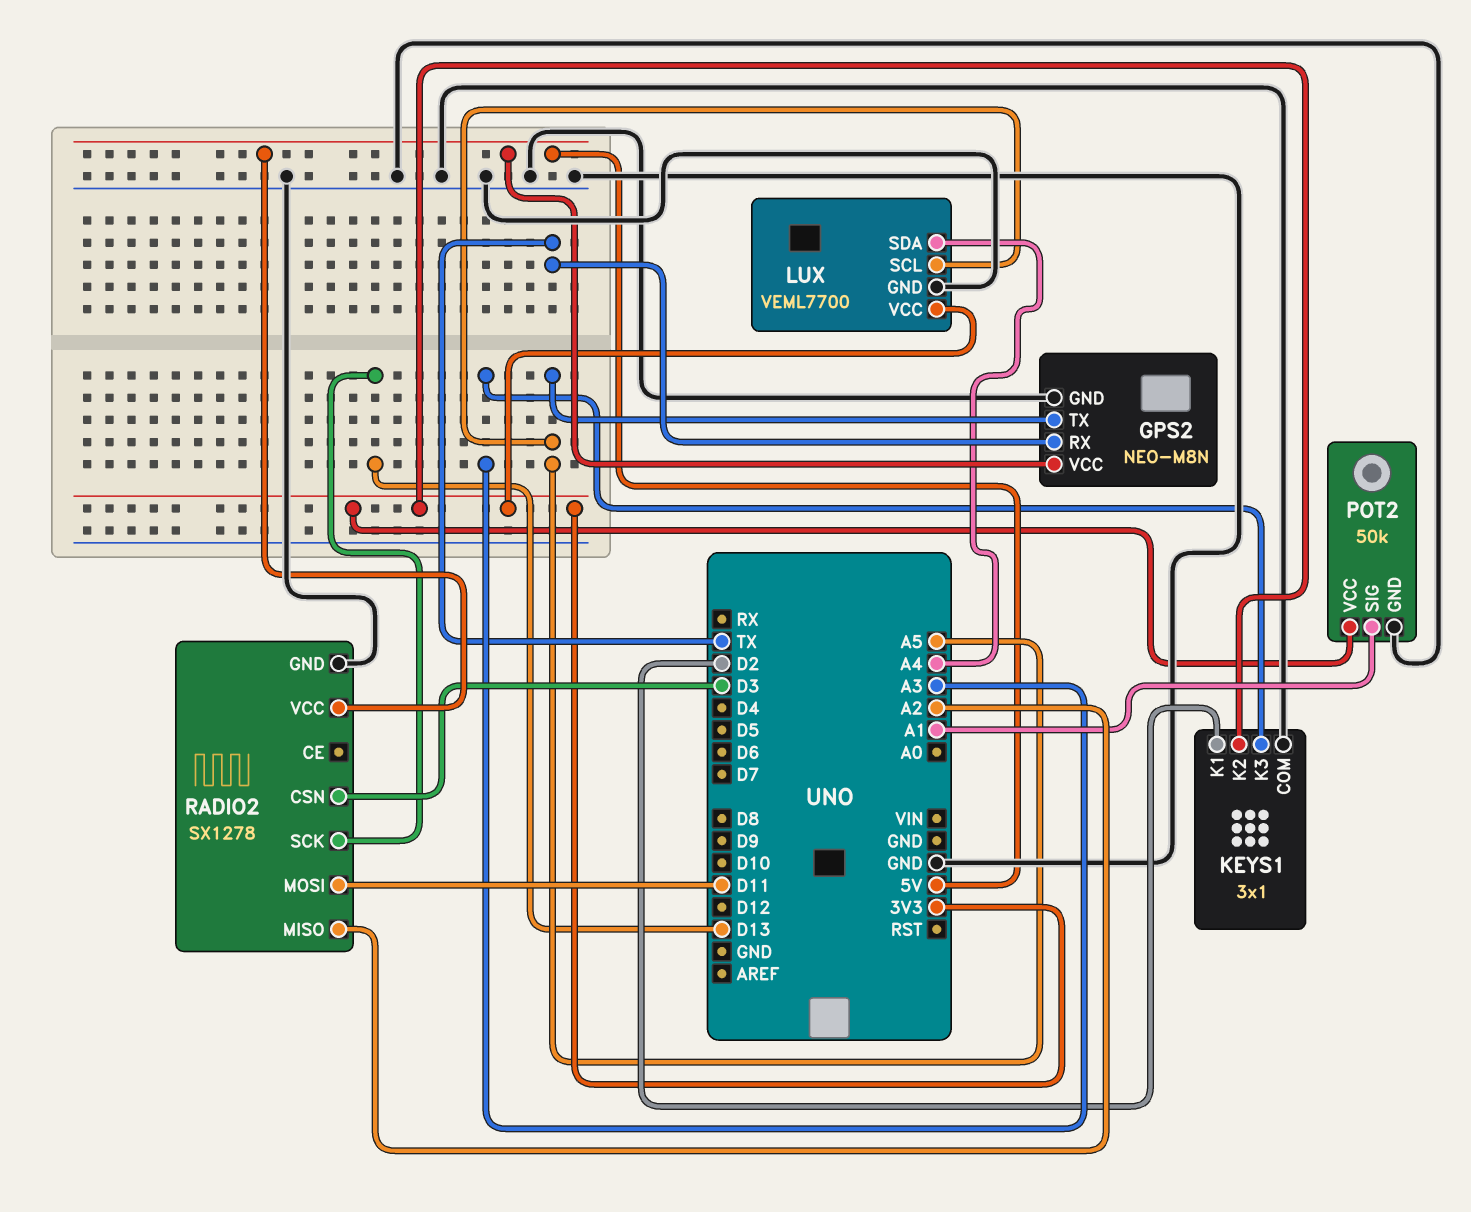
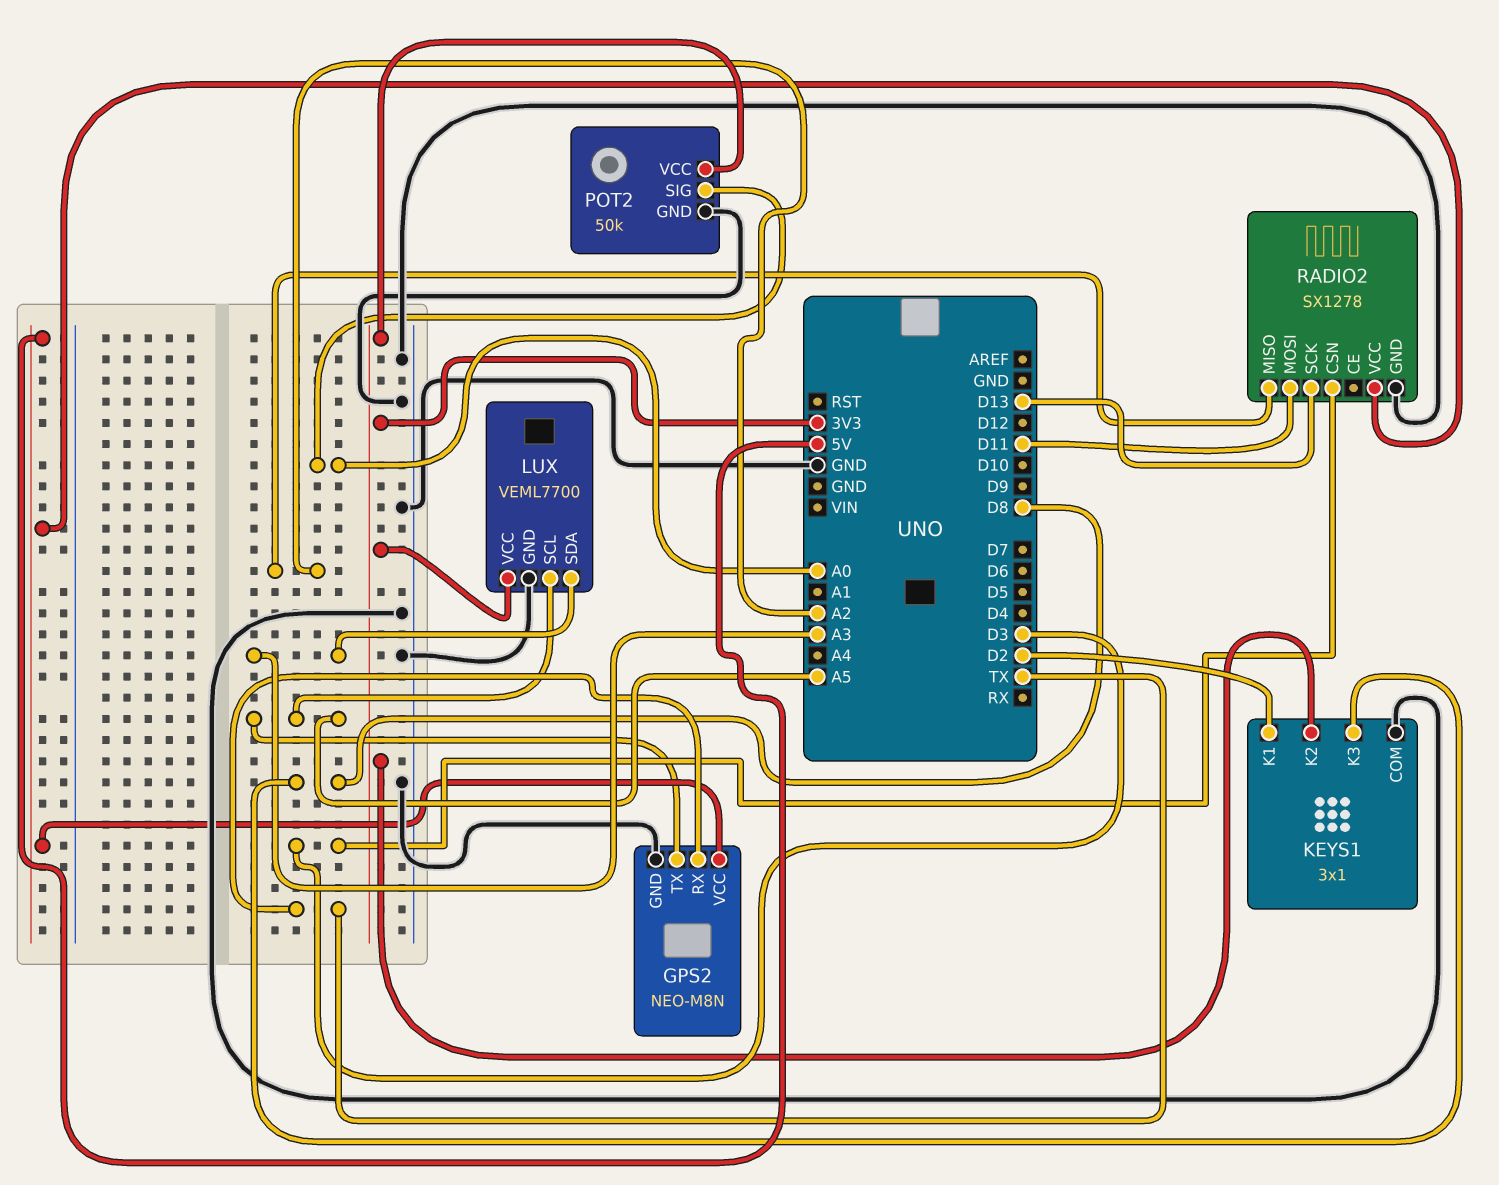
KEYS1 pin K3: A3 -> D8
LUX pin SDA: A4 -> A3
POT2 pin SIG: A1 -> A0

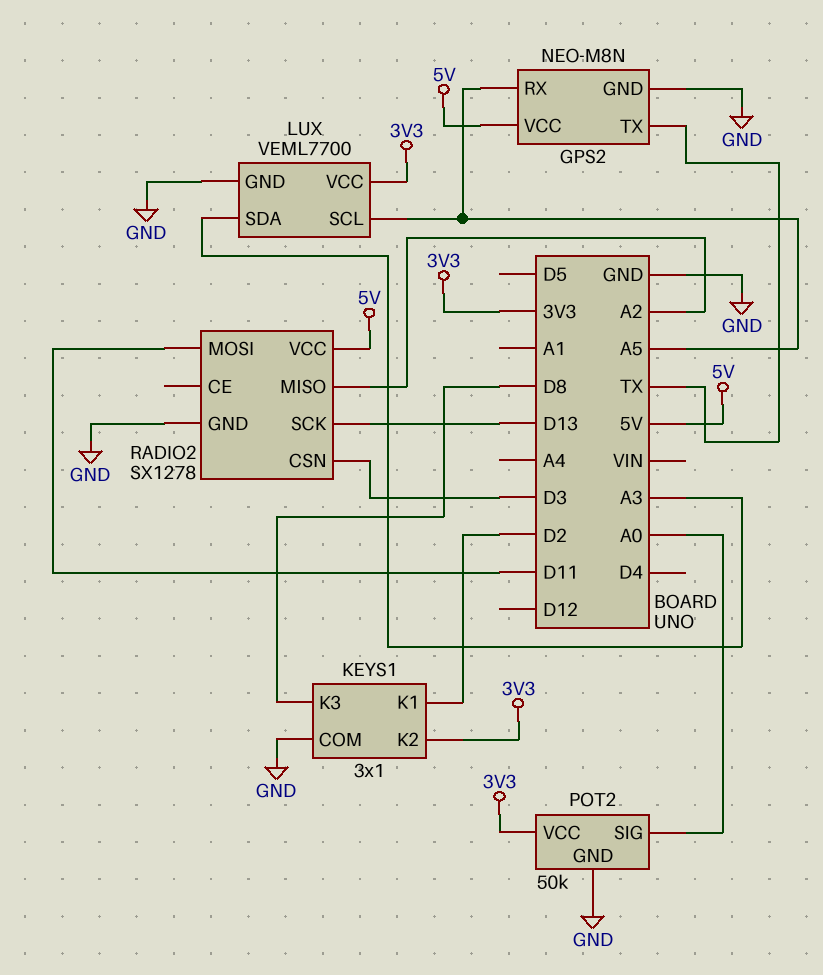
GPS2 pin RX: TX -> A5
GPS2 pin TX: A5 -> TX

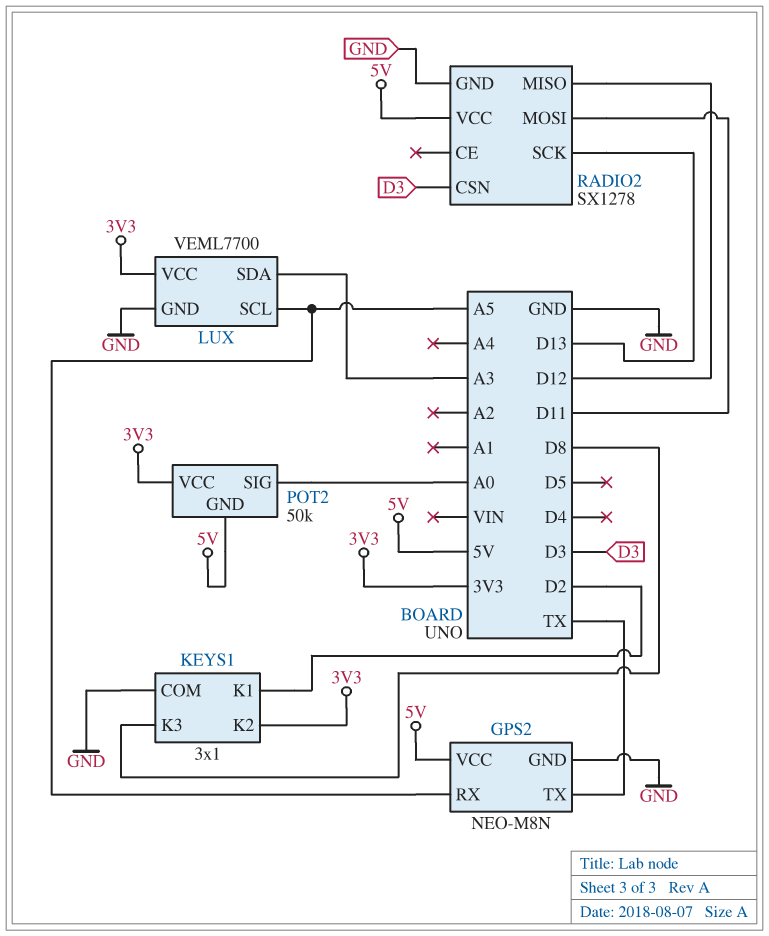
POT2 pin GND: GND -> 5V
RADIO2 pin MISO: A2 -> D12

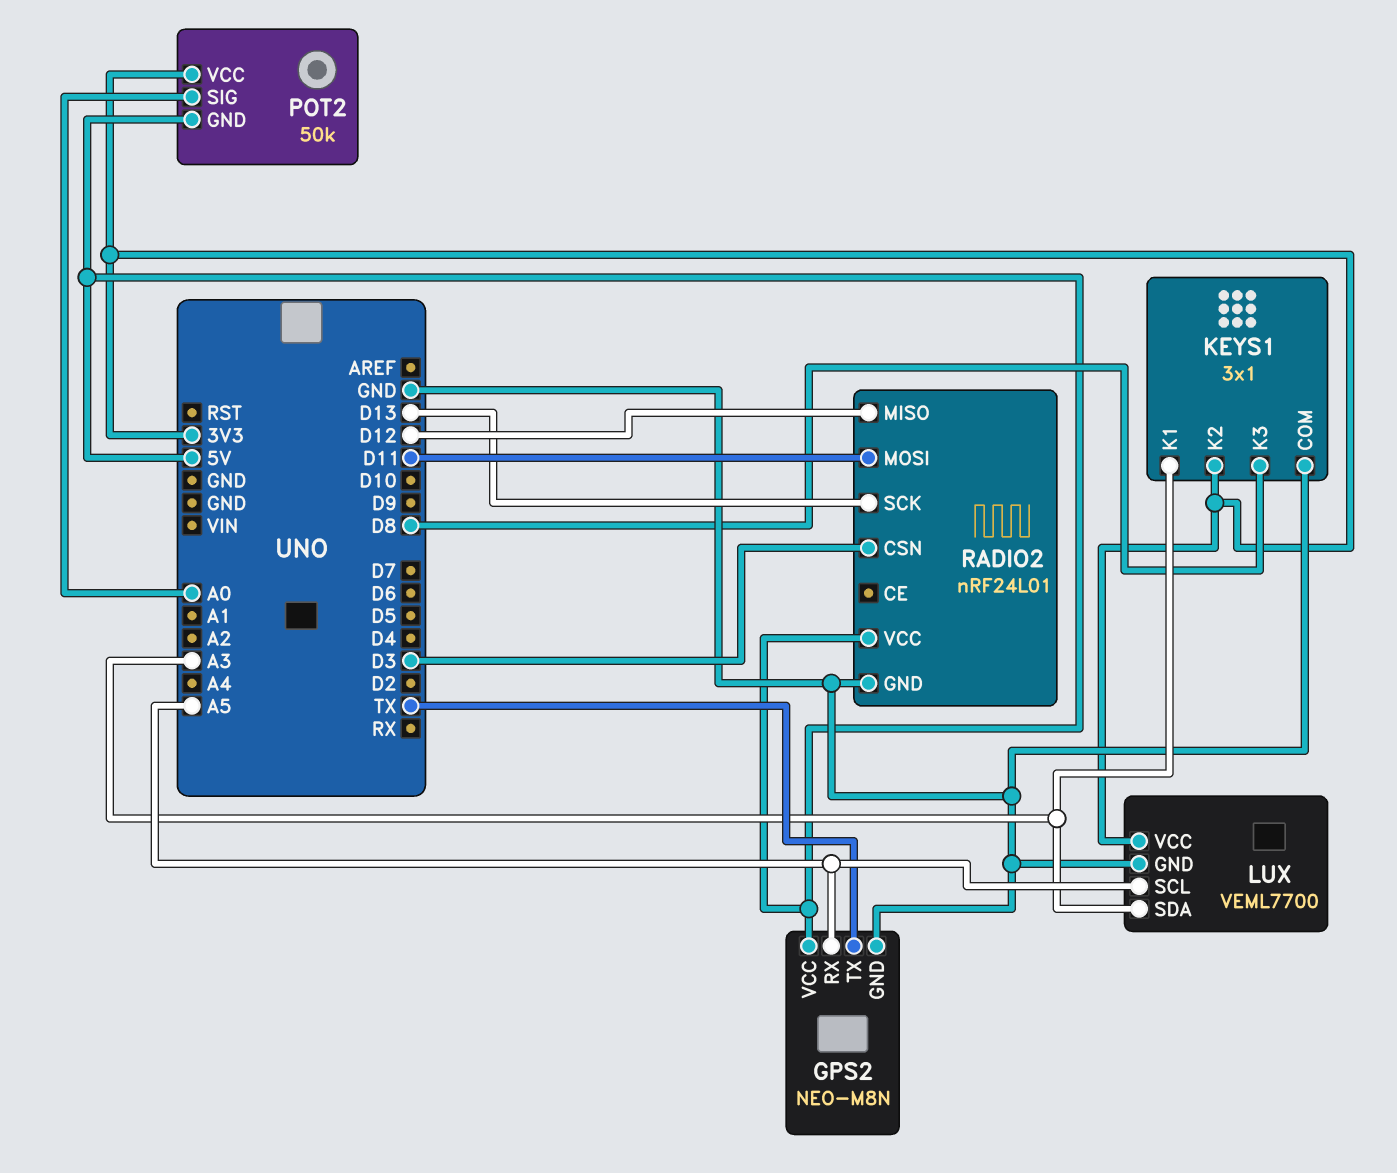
KEYS1 pin K1: D2 -> A3
RADIO2: SX1278 -> nRF24L01

